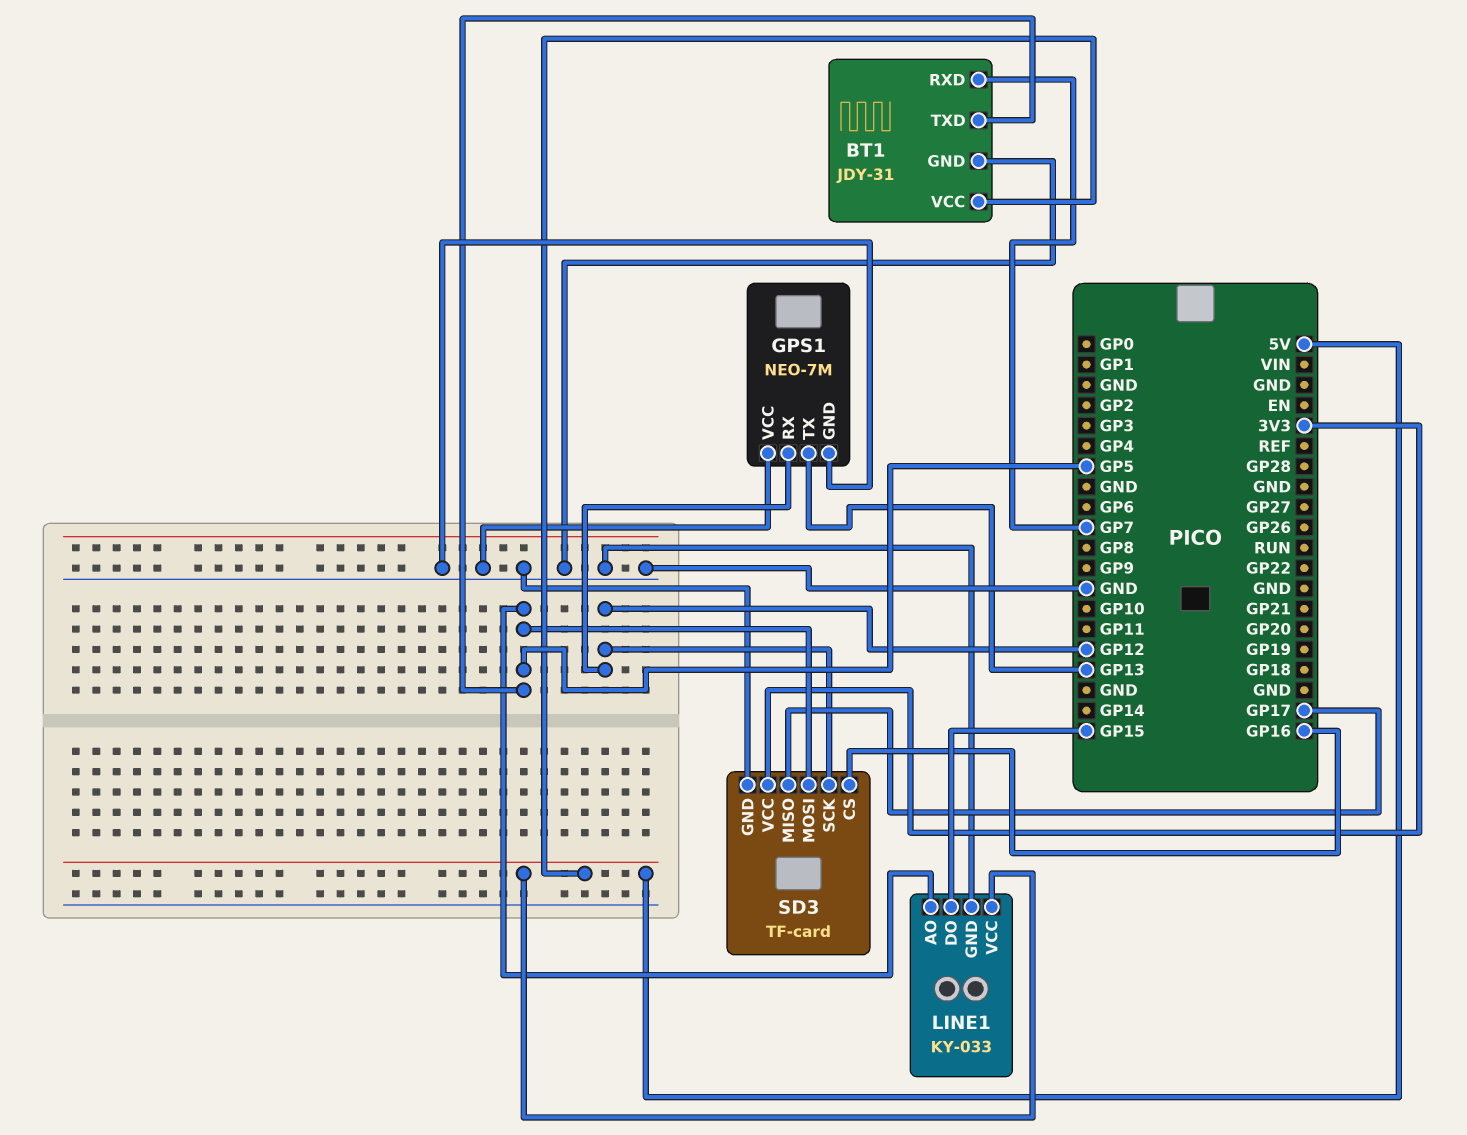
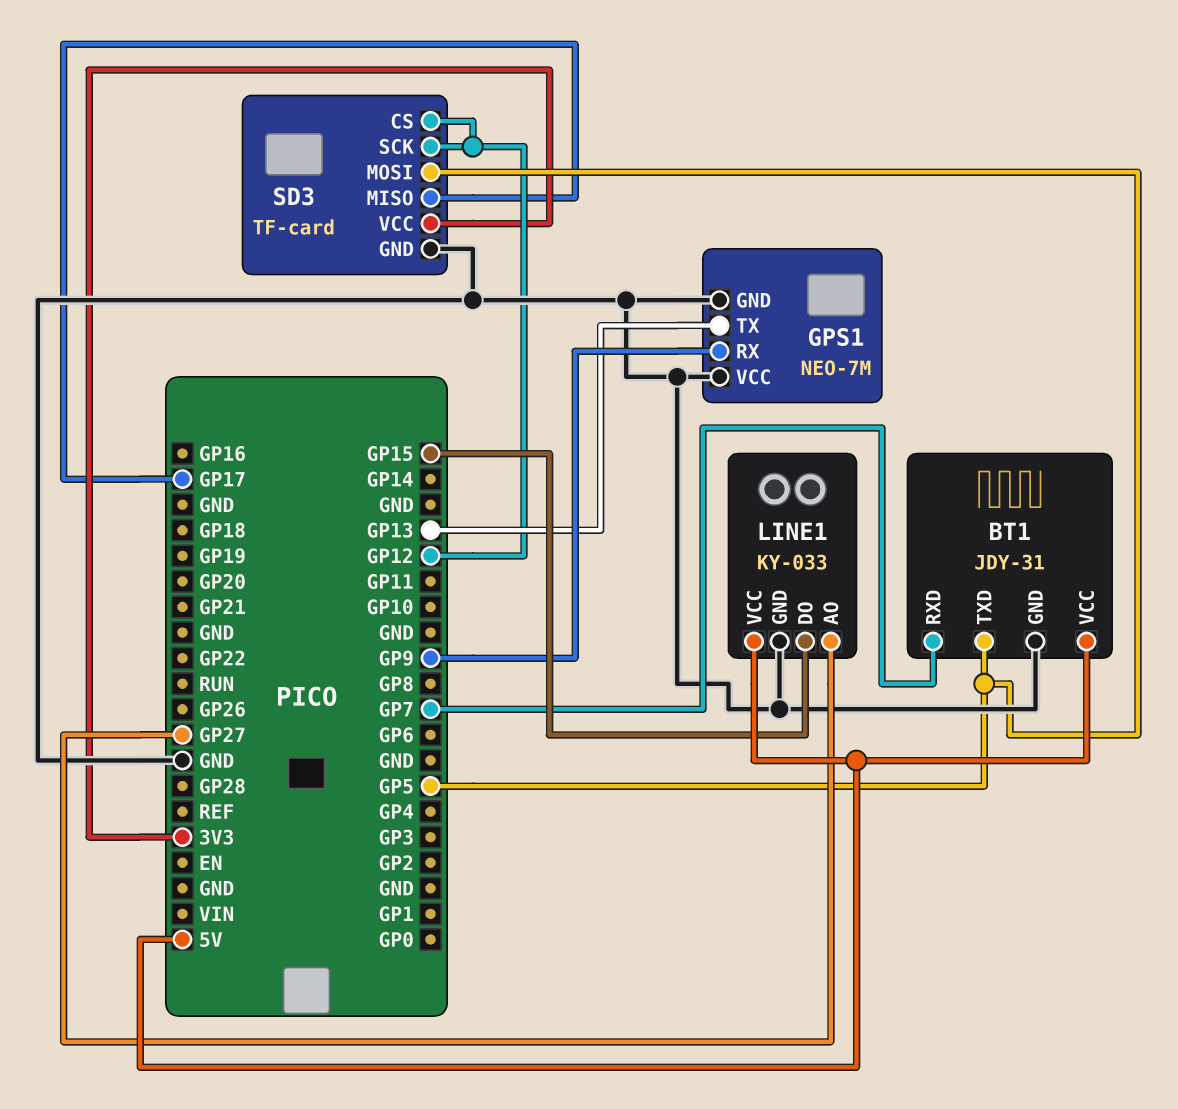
GPS1 pin RX: GP12 -> GP9
LINE1 pin AO: GP5 -> GP27
SD3 pin CS: GP16 -> GP12

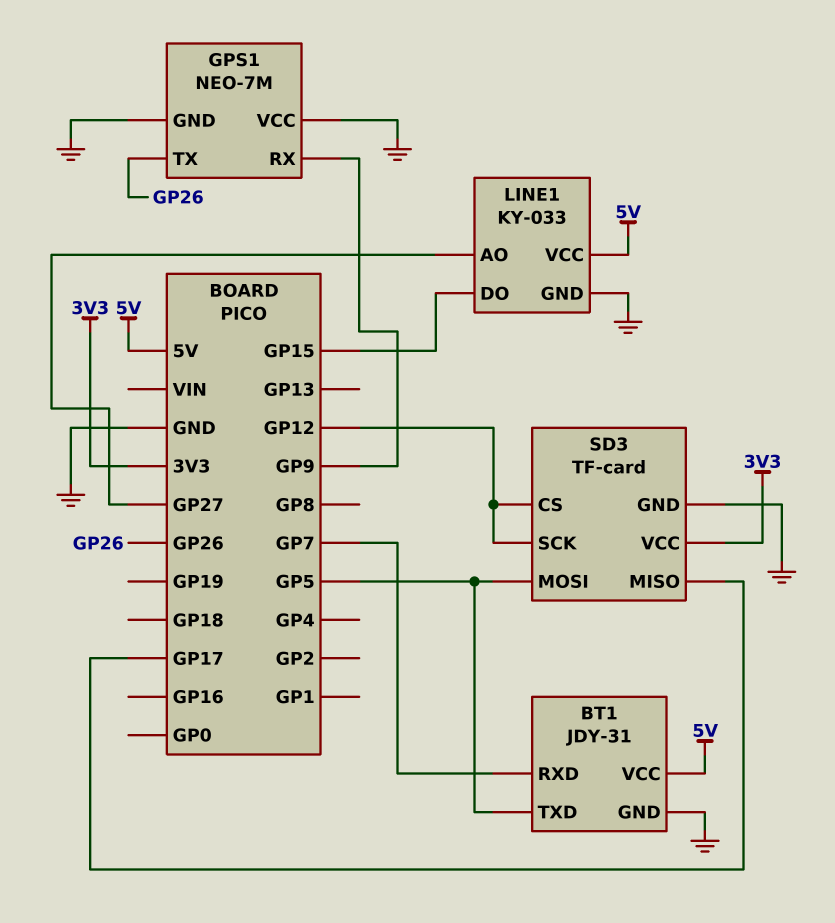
GPS1 pin TX: GP13 -> GP26

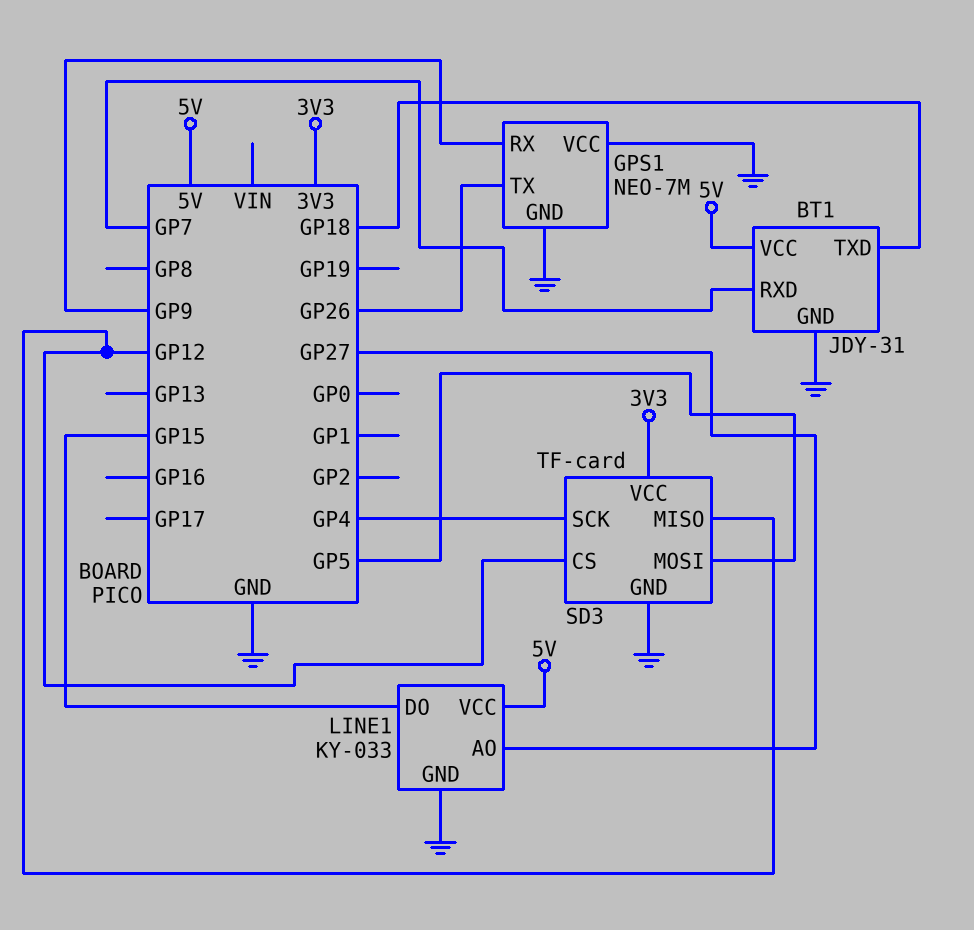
BT1 pin TXD: GP5 -> GP18
SD3 pin MISO: GP17 -> GP12
SD3 pin SCK: GP12 -> GP4

